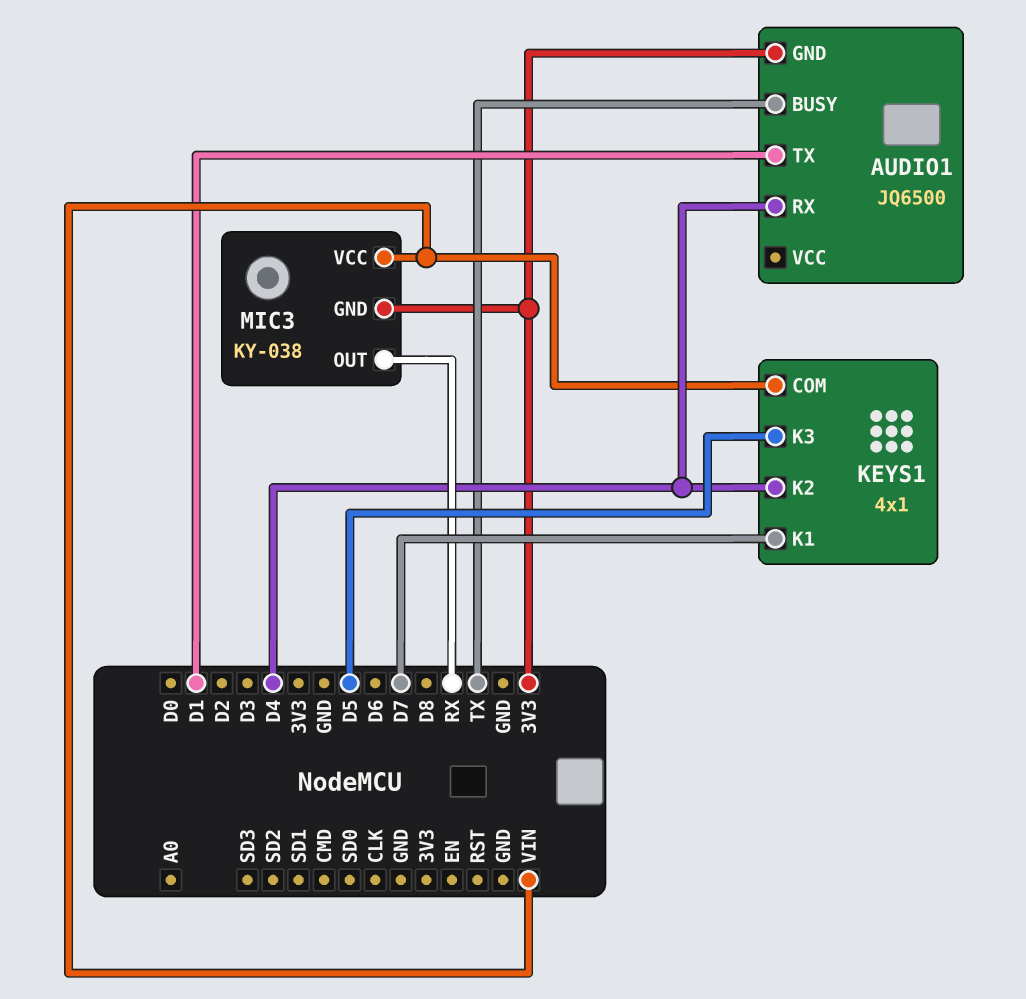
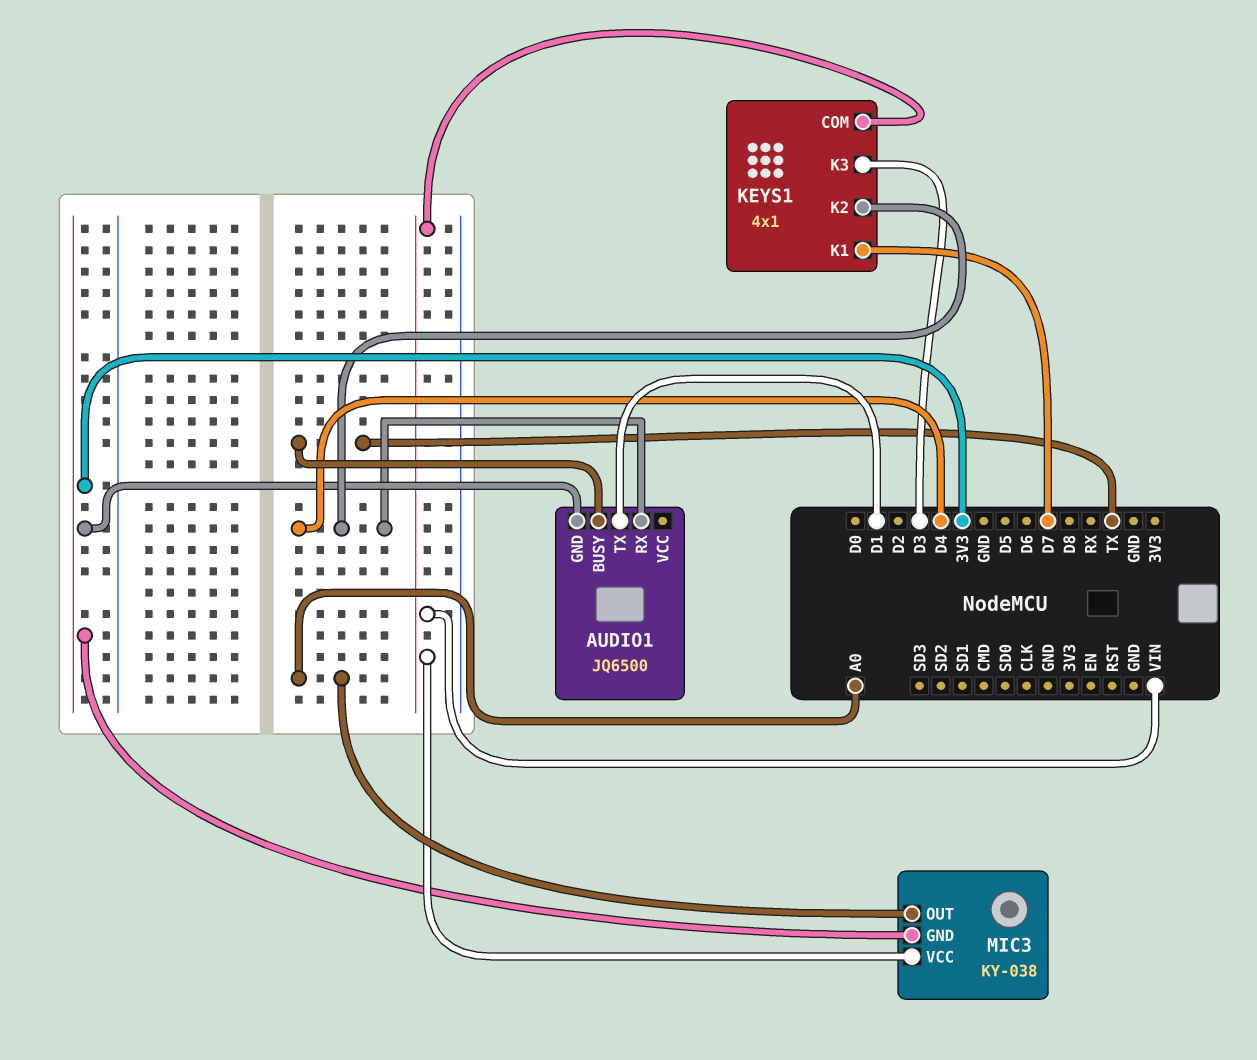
KEYS1 pin K3: D5 -> D3
MIC3 pin OUT: RX -> A0

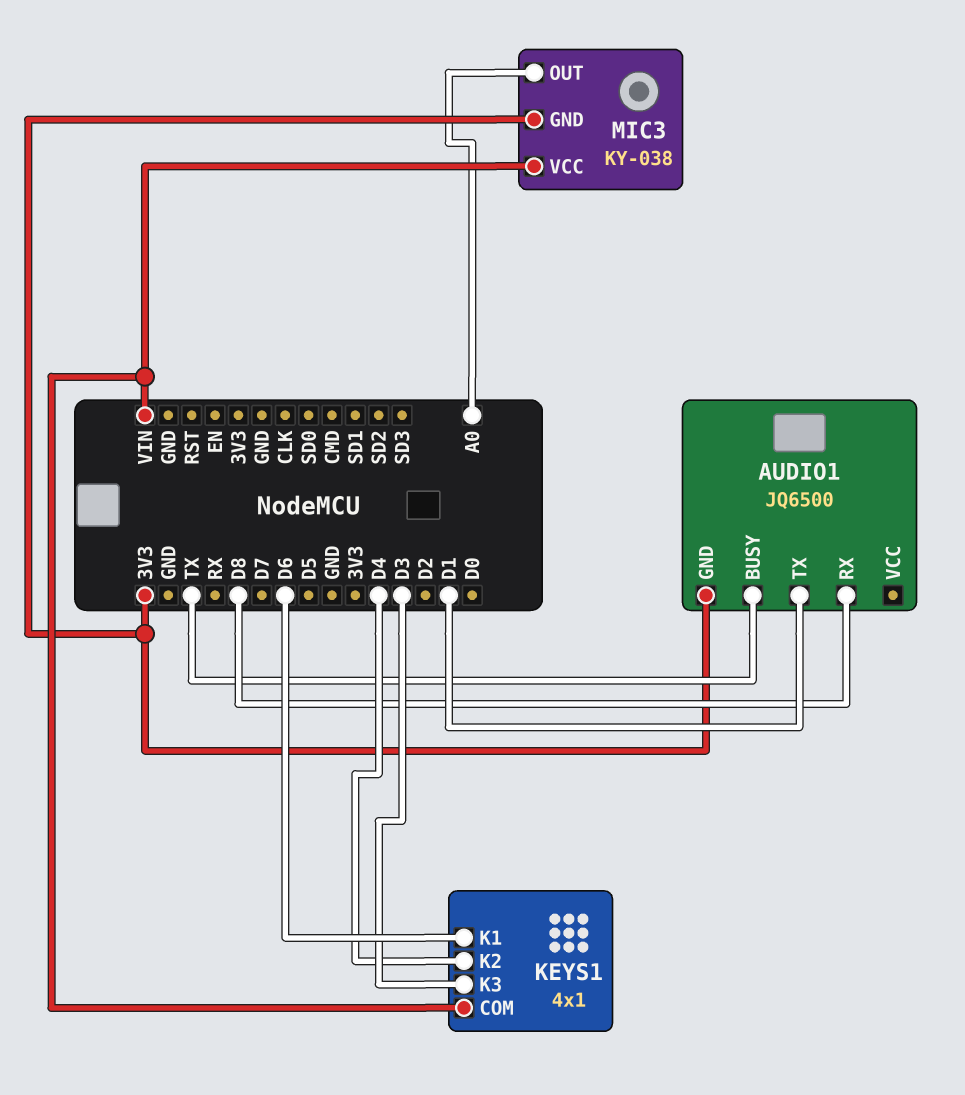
AUDIO1 pin RX: D4 -> D8
KEYS1 pin K1: D7 -> D6

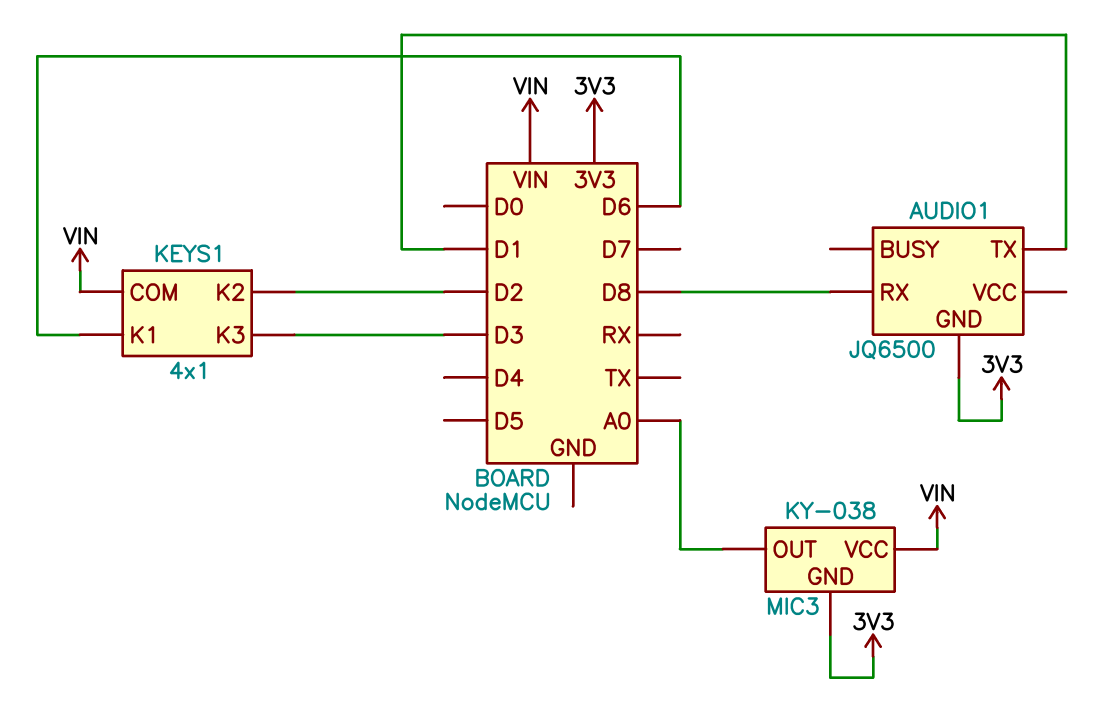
AUDIO1 pin BUSY: TX -> none
KEYS1 pin K2: D4 -> D2

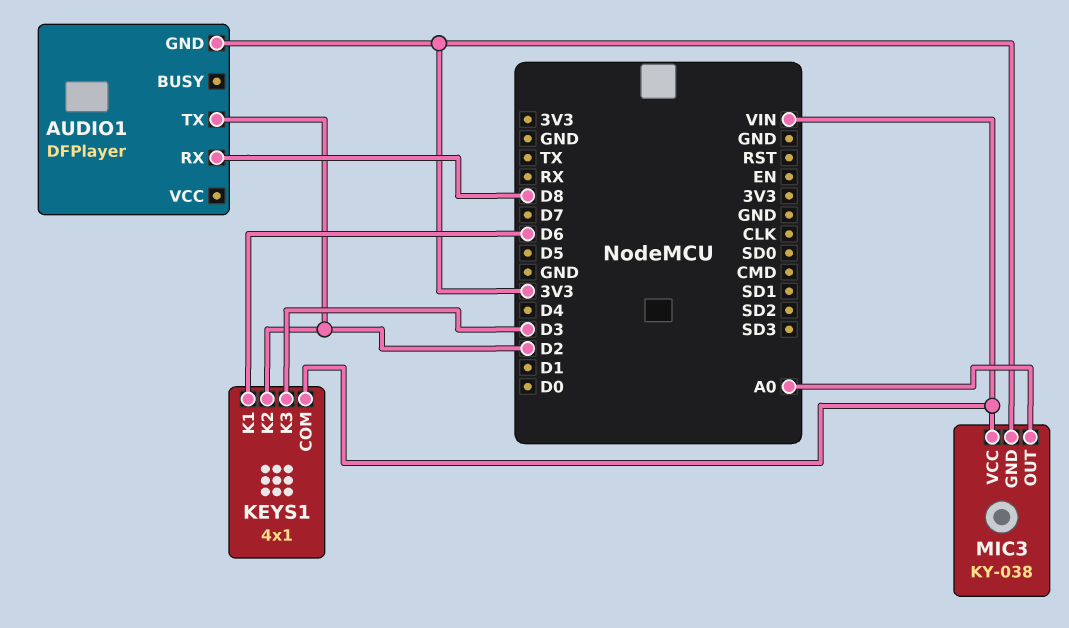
AUDIO1: JQ6500 -> DFPlayer
AUDIO1 pin TX: D1 -> D2

